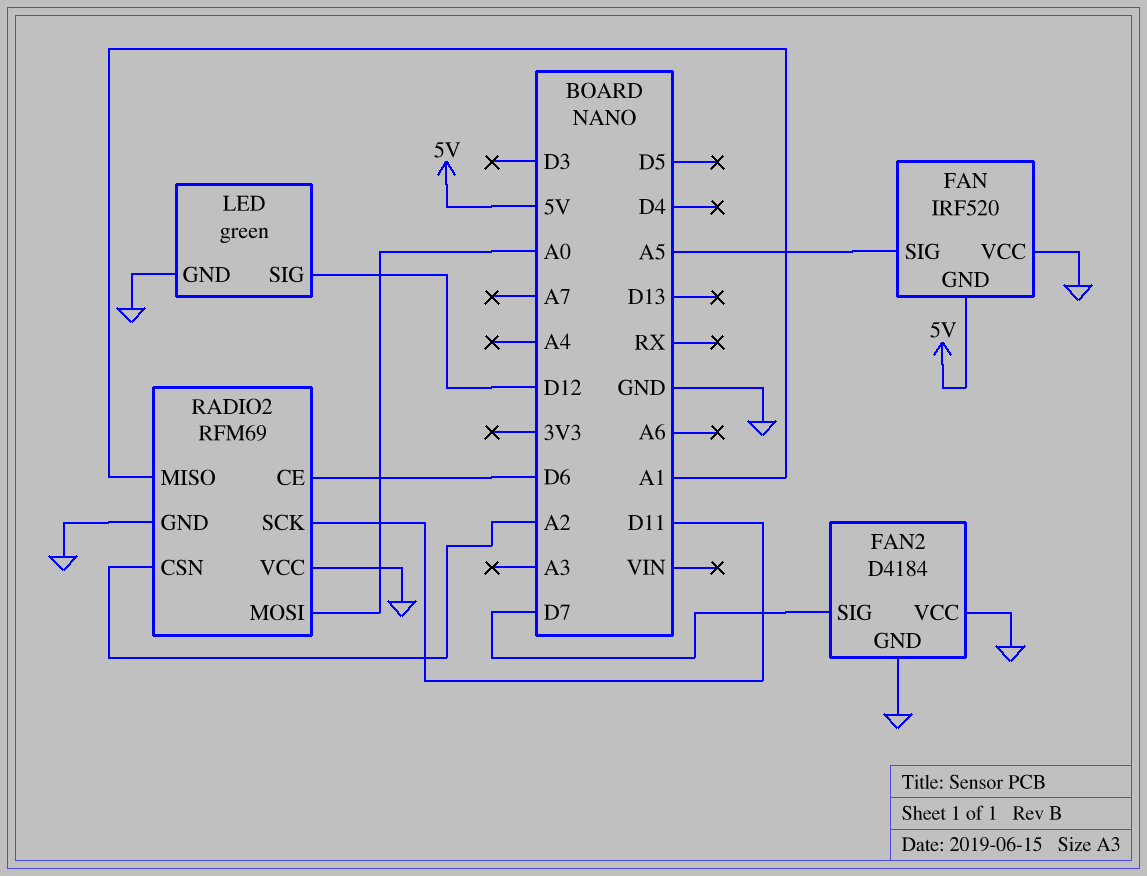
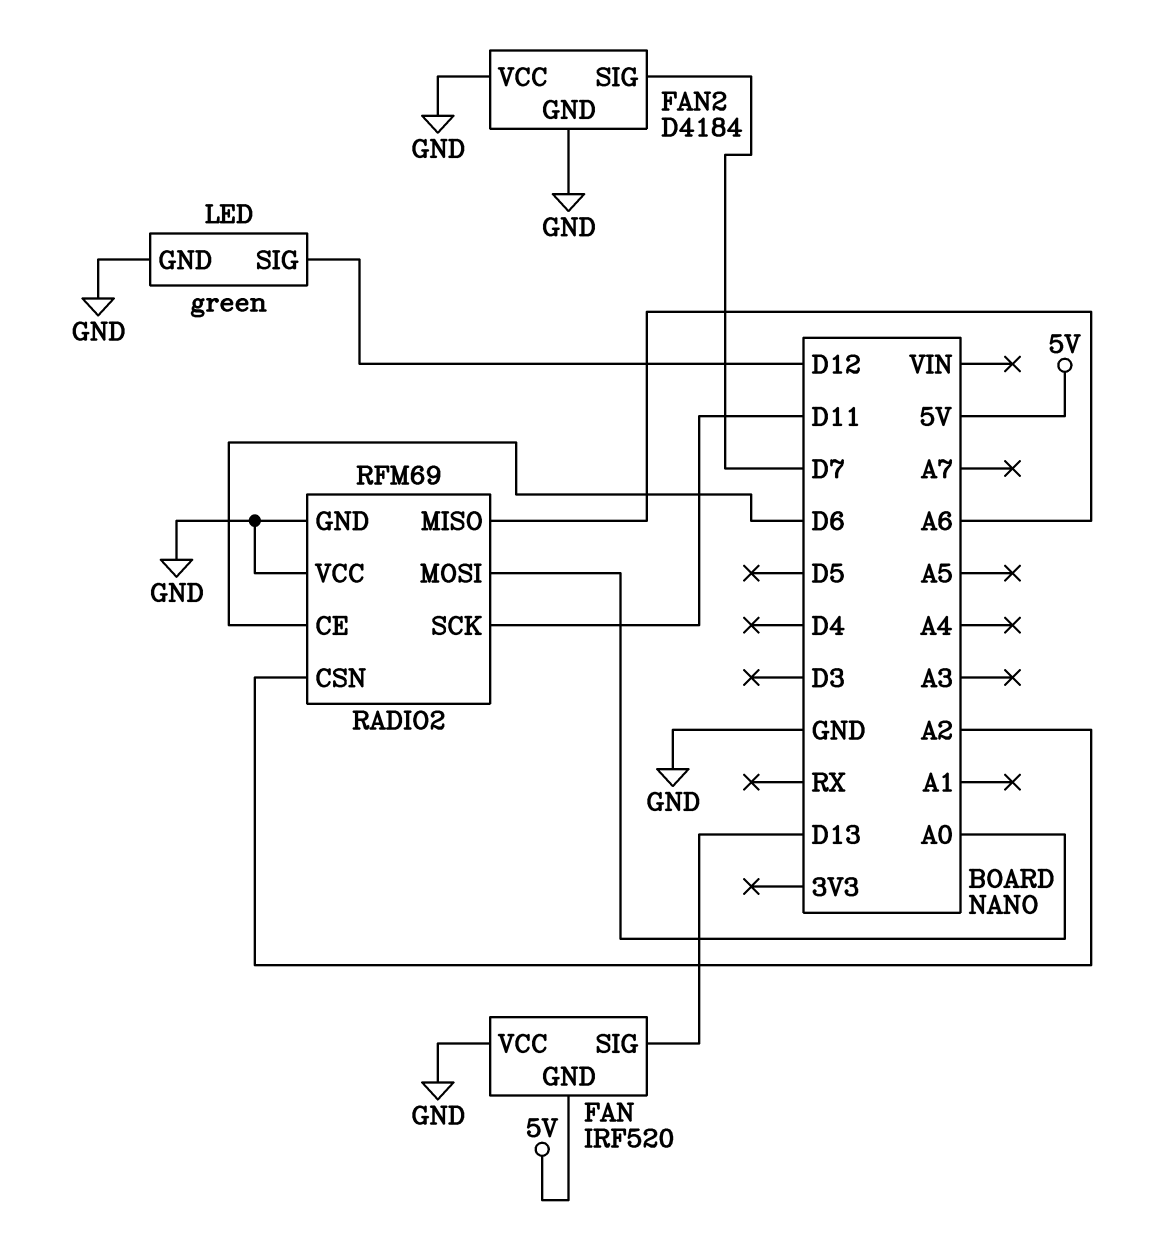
FAN pin SIG: A5 -> D13
RADIO2 pin MISO: A1 -> A6

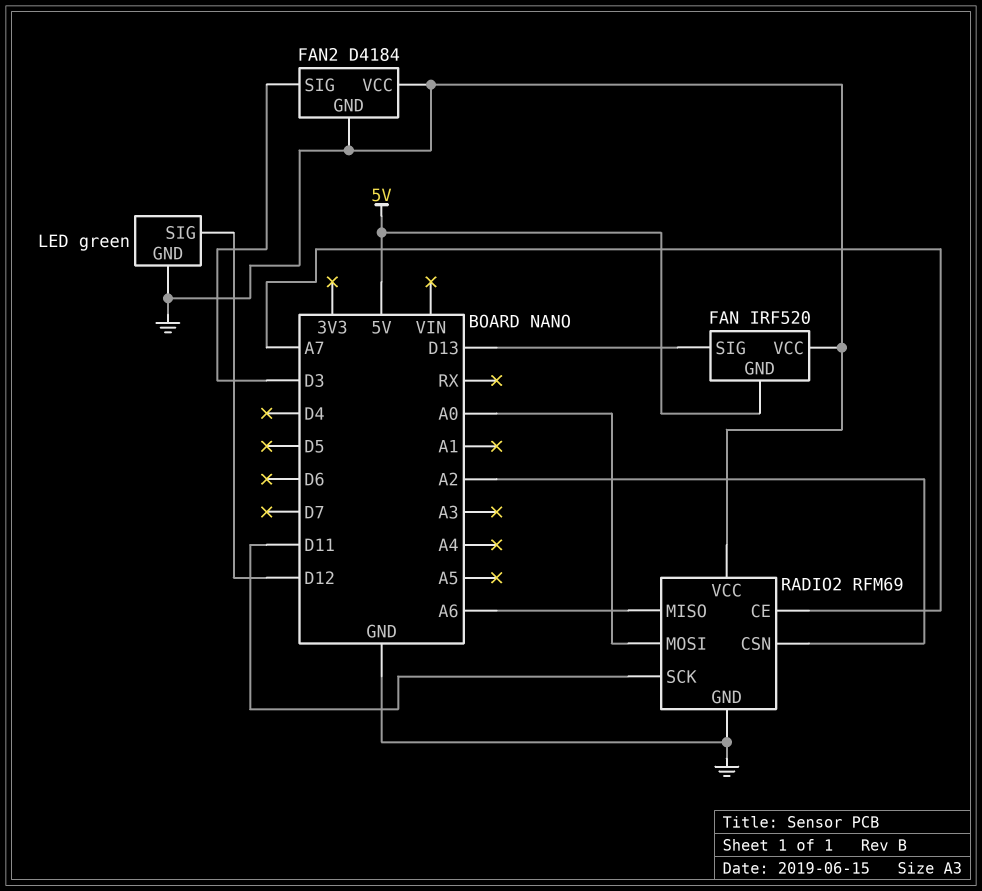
FAN2 pin SIG: D7 -> D3
RADIO2 pin CE: D6 -> A7

